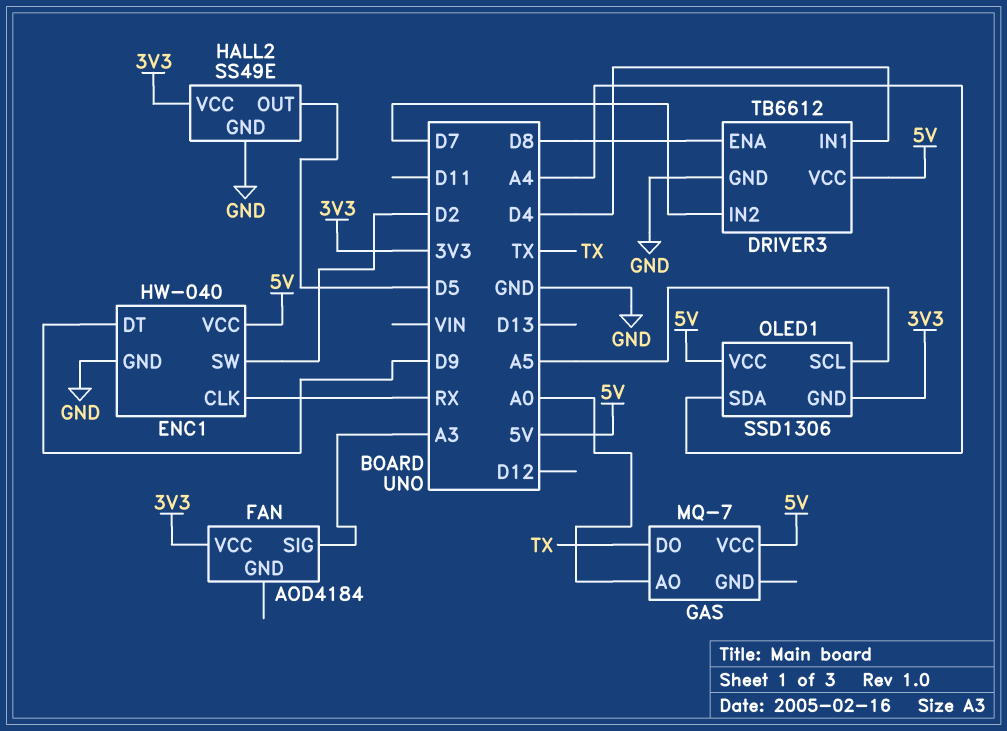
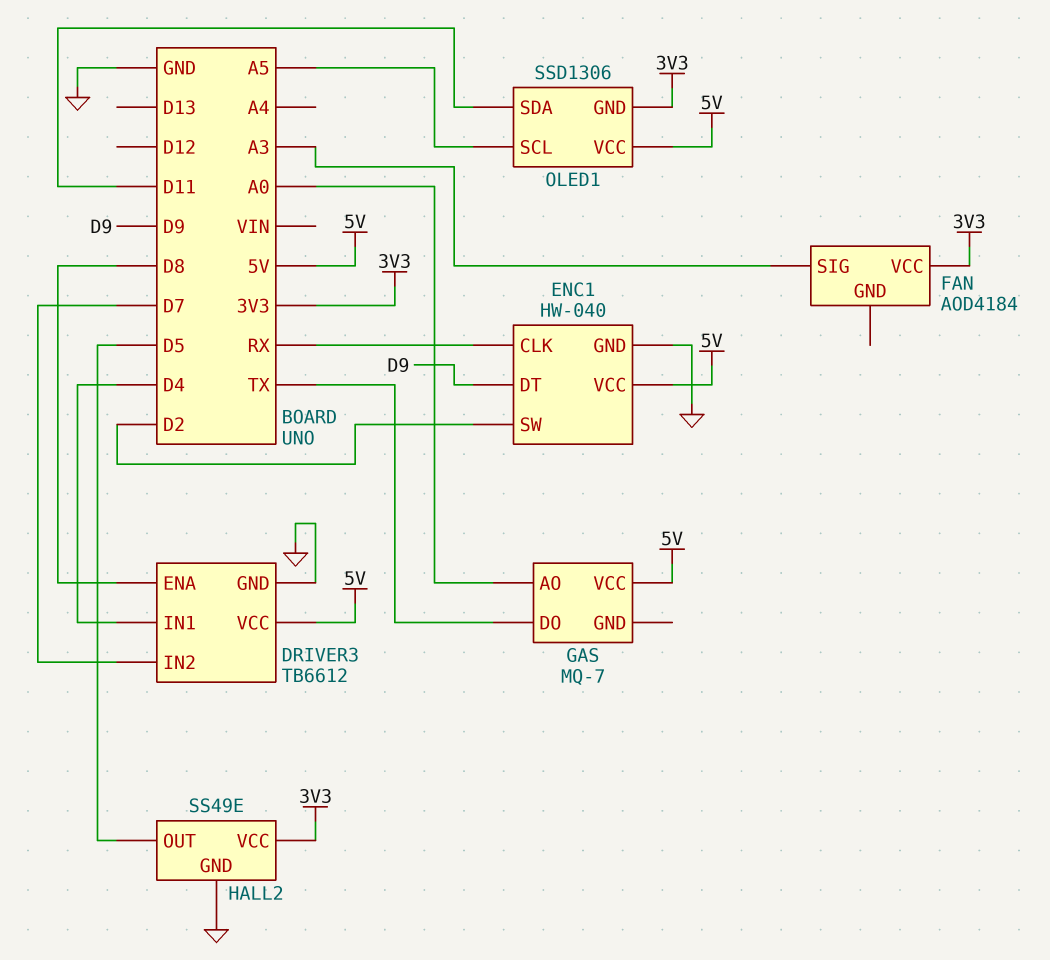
OLED1 pin SDA: A4 -> D11

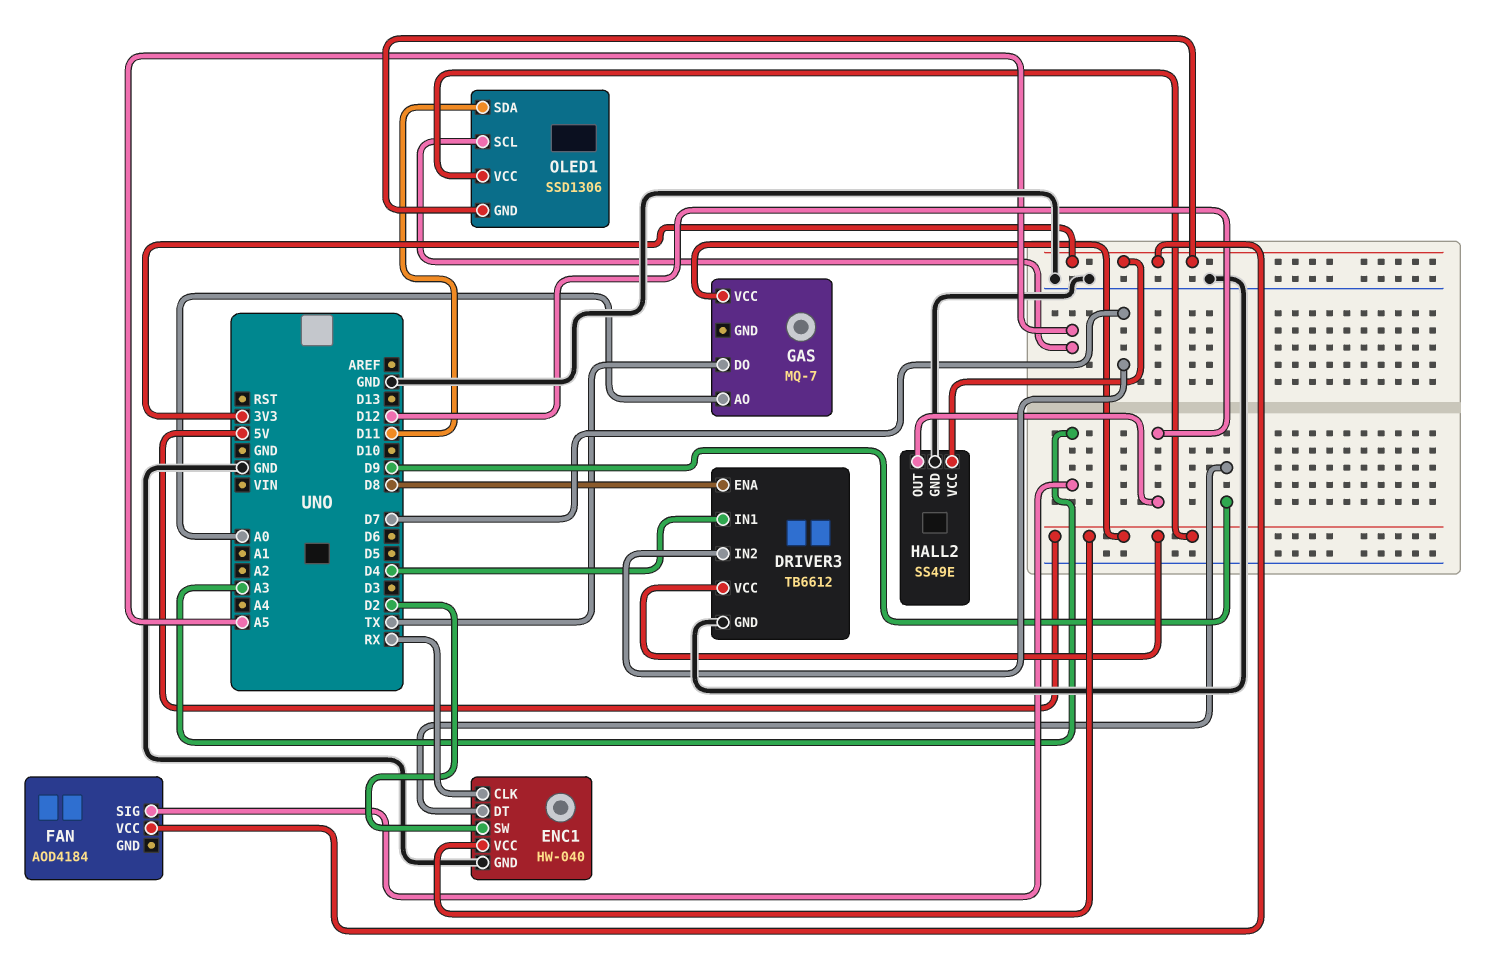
HALL2 pin OUT: D5 -> D12

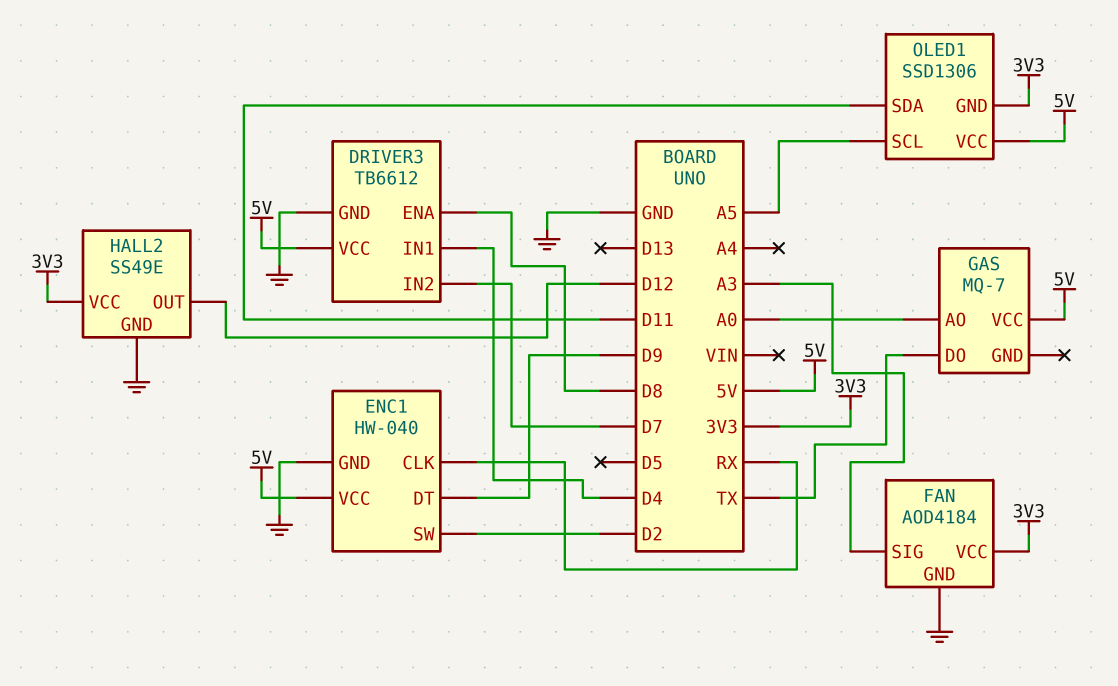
FAN pin GND: none -> GND

